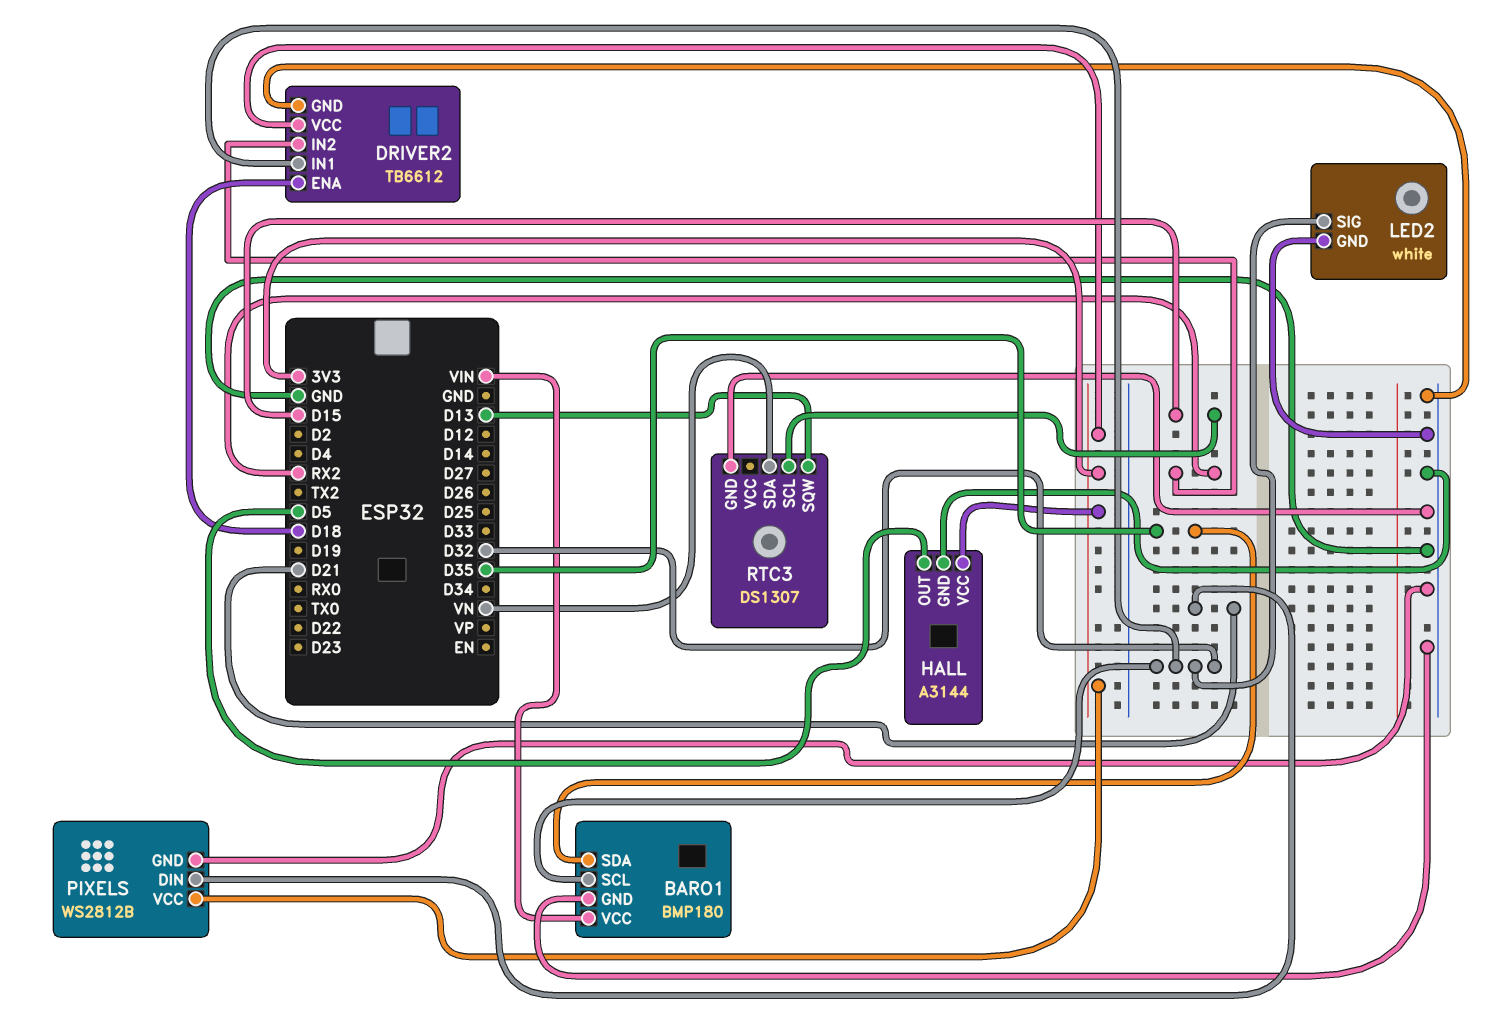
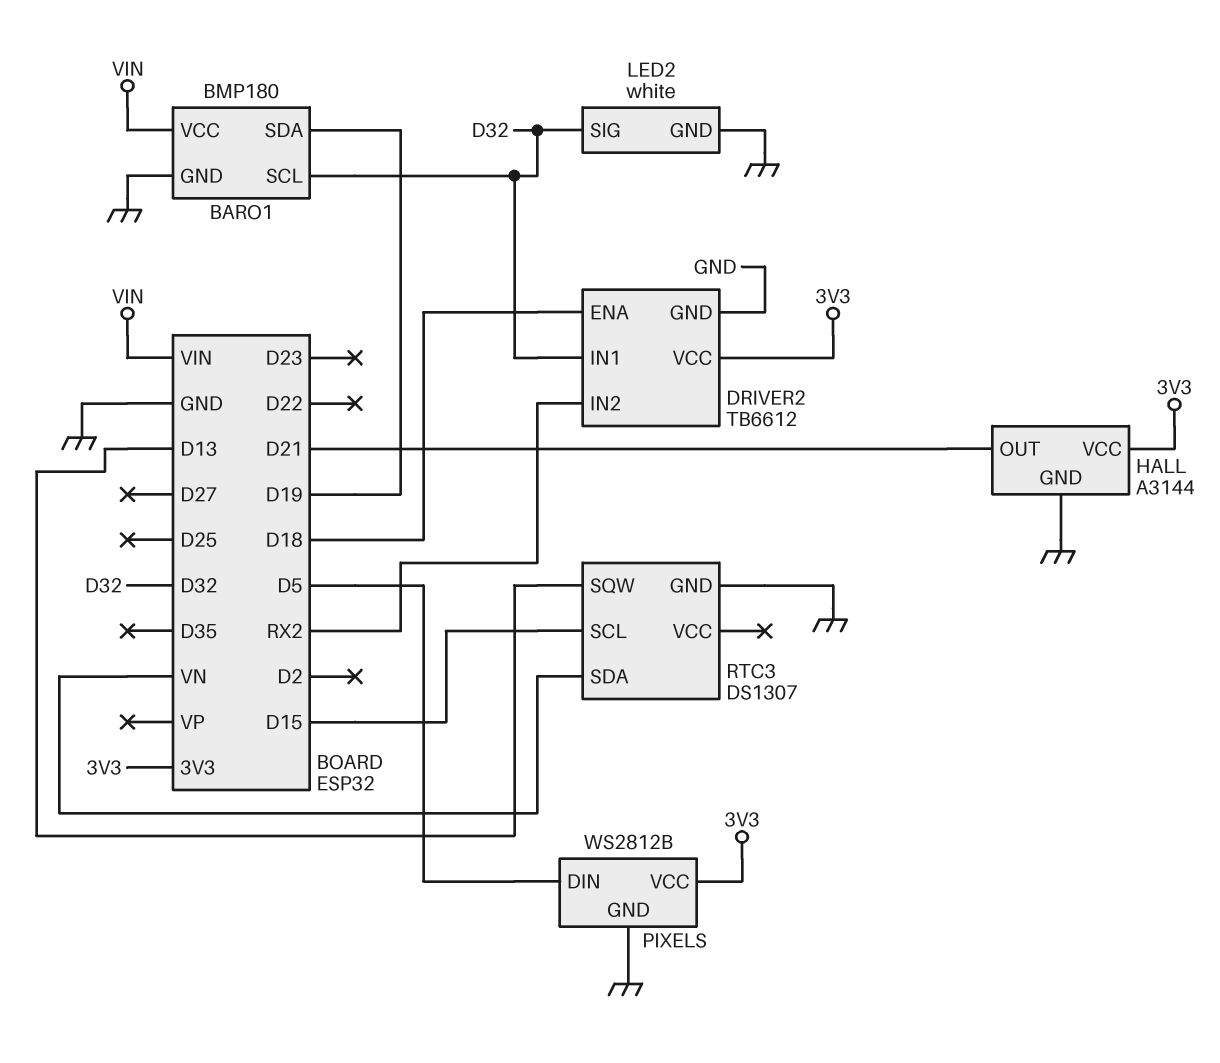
BARO1 pin SDA: D35 -> D19
HALL pin OUT: D5 -> D21
PIXELS pin DIN: D21 -> D5

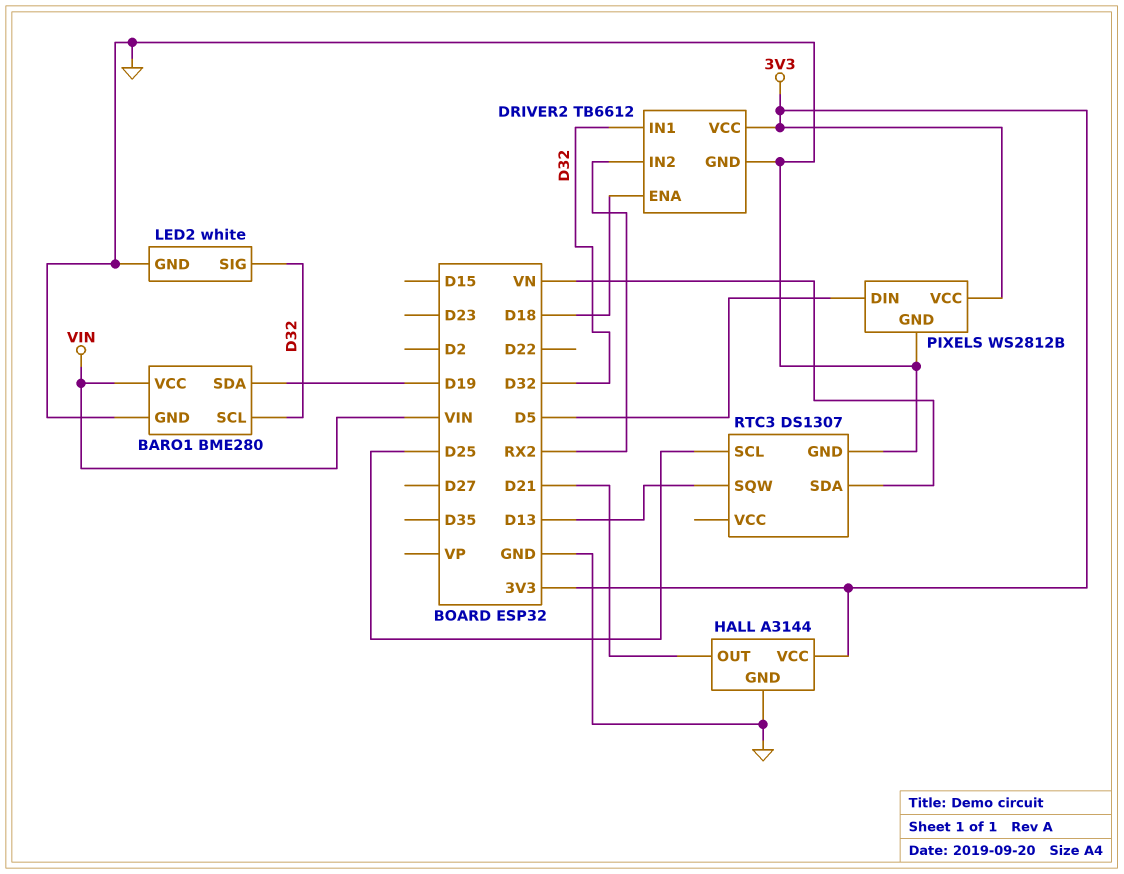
BARO1: BMP180 -> BME280
RTC3 pin SCL: D15 -> D25

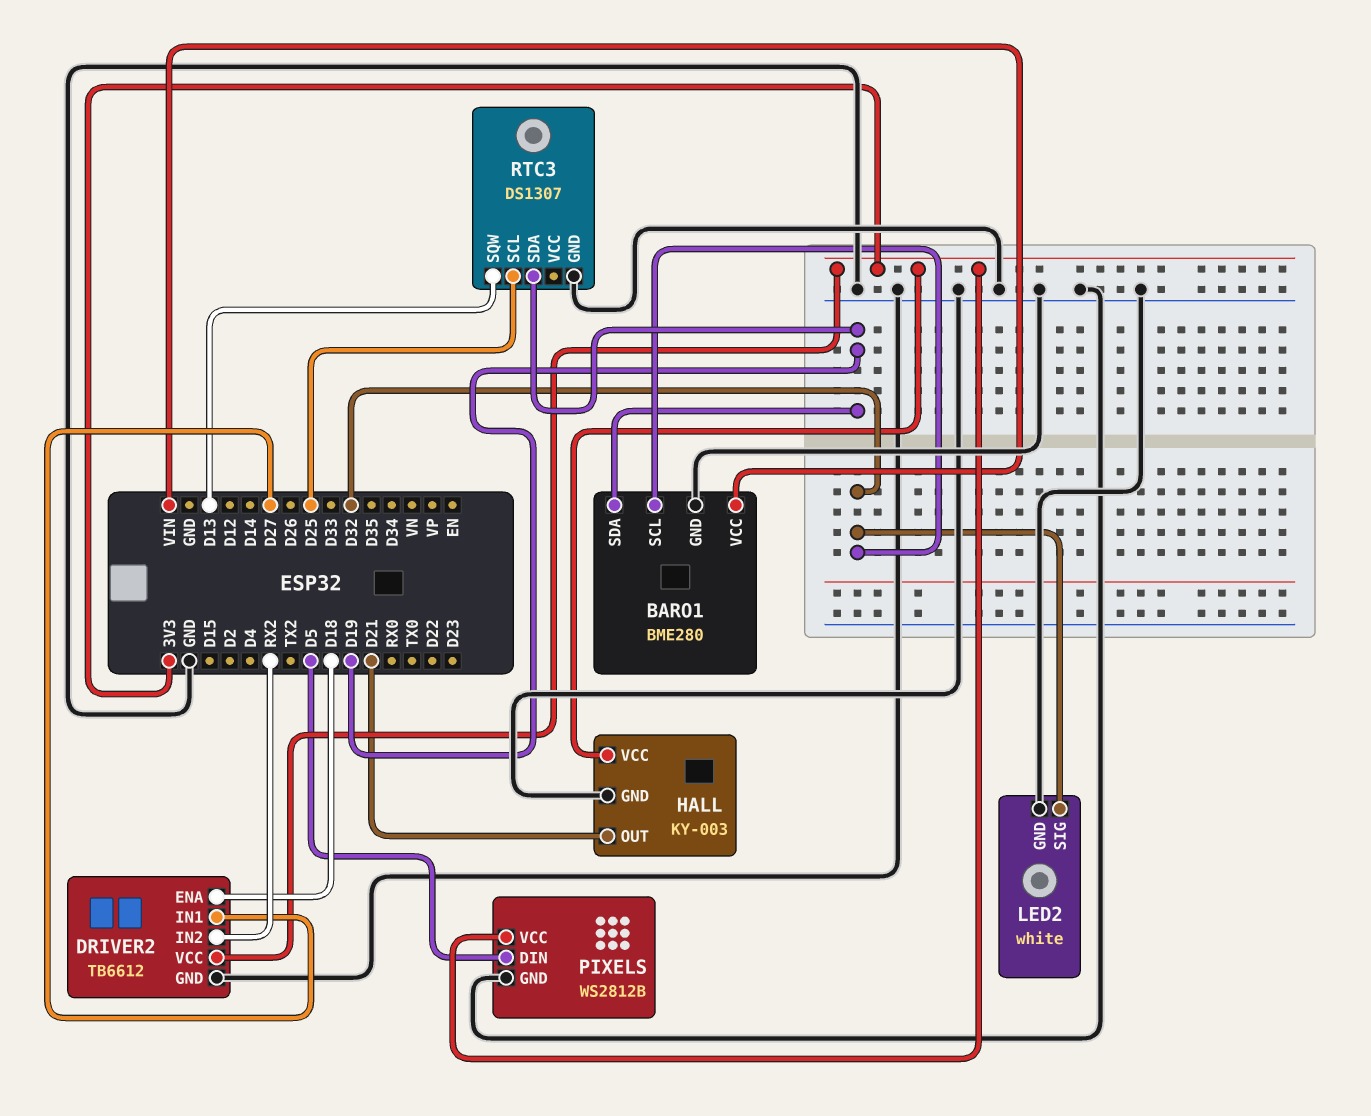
DRIVER2 pin IN1: D32 -> D27
HALL: A3144 -> KY-003
RTC3 pin SDA: VN -> D19

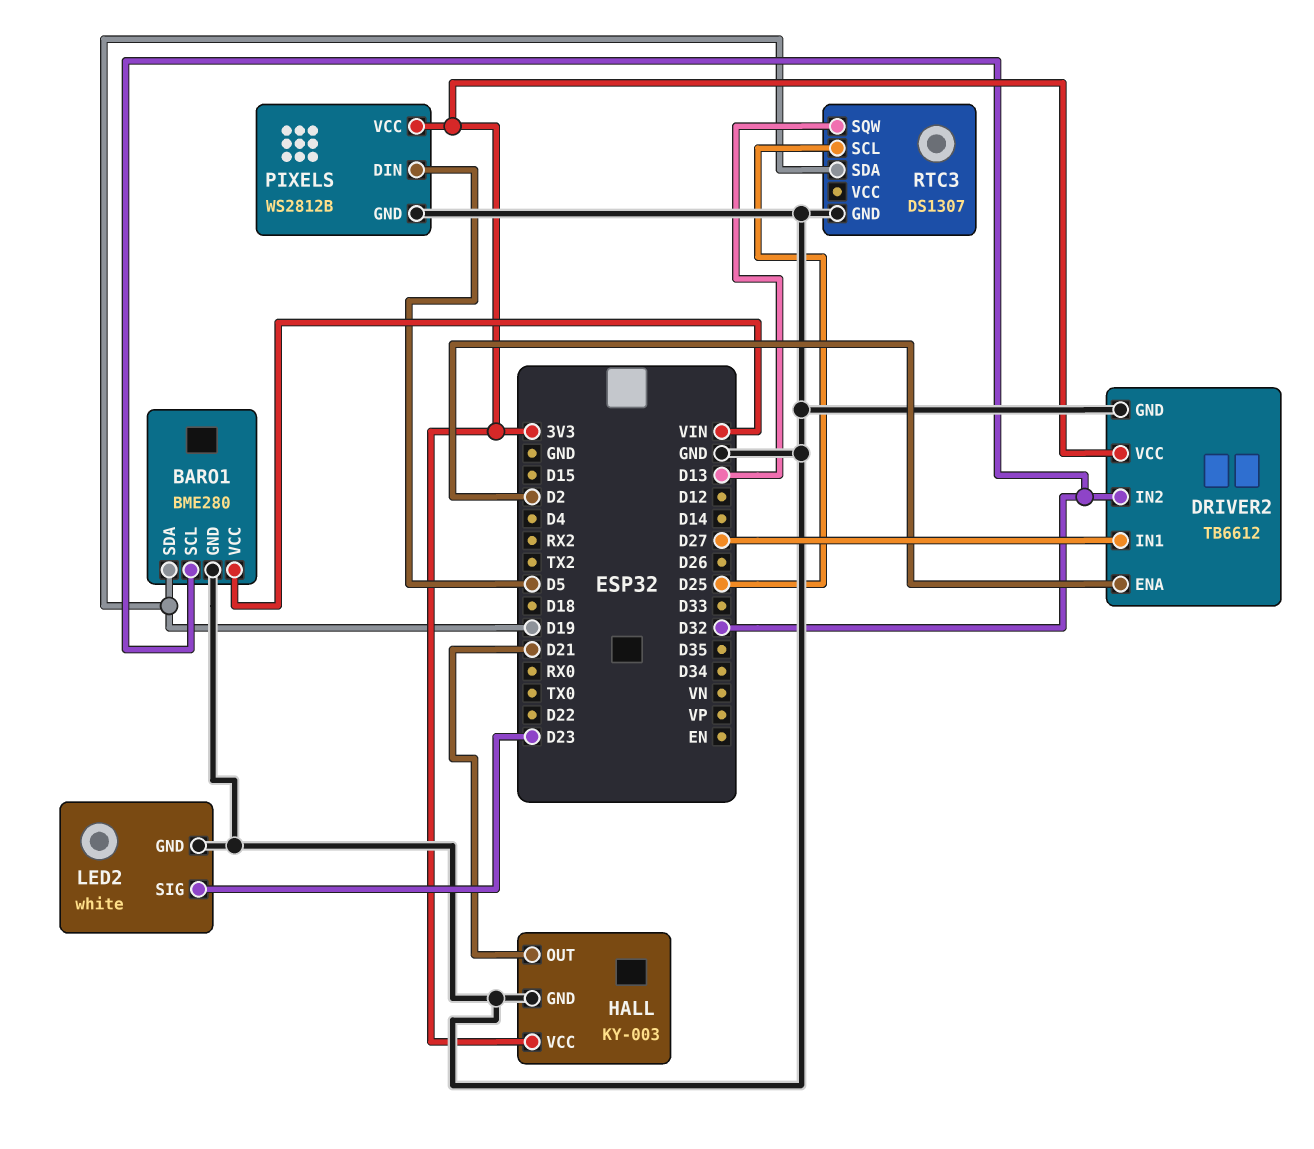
DRIVER2 pin ENA: D18 -> D2
DRIVER2 pin IN2: RX2 -> D32
LED2 pin SIG: D32 -> D23

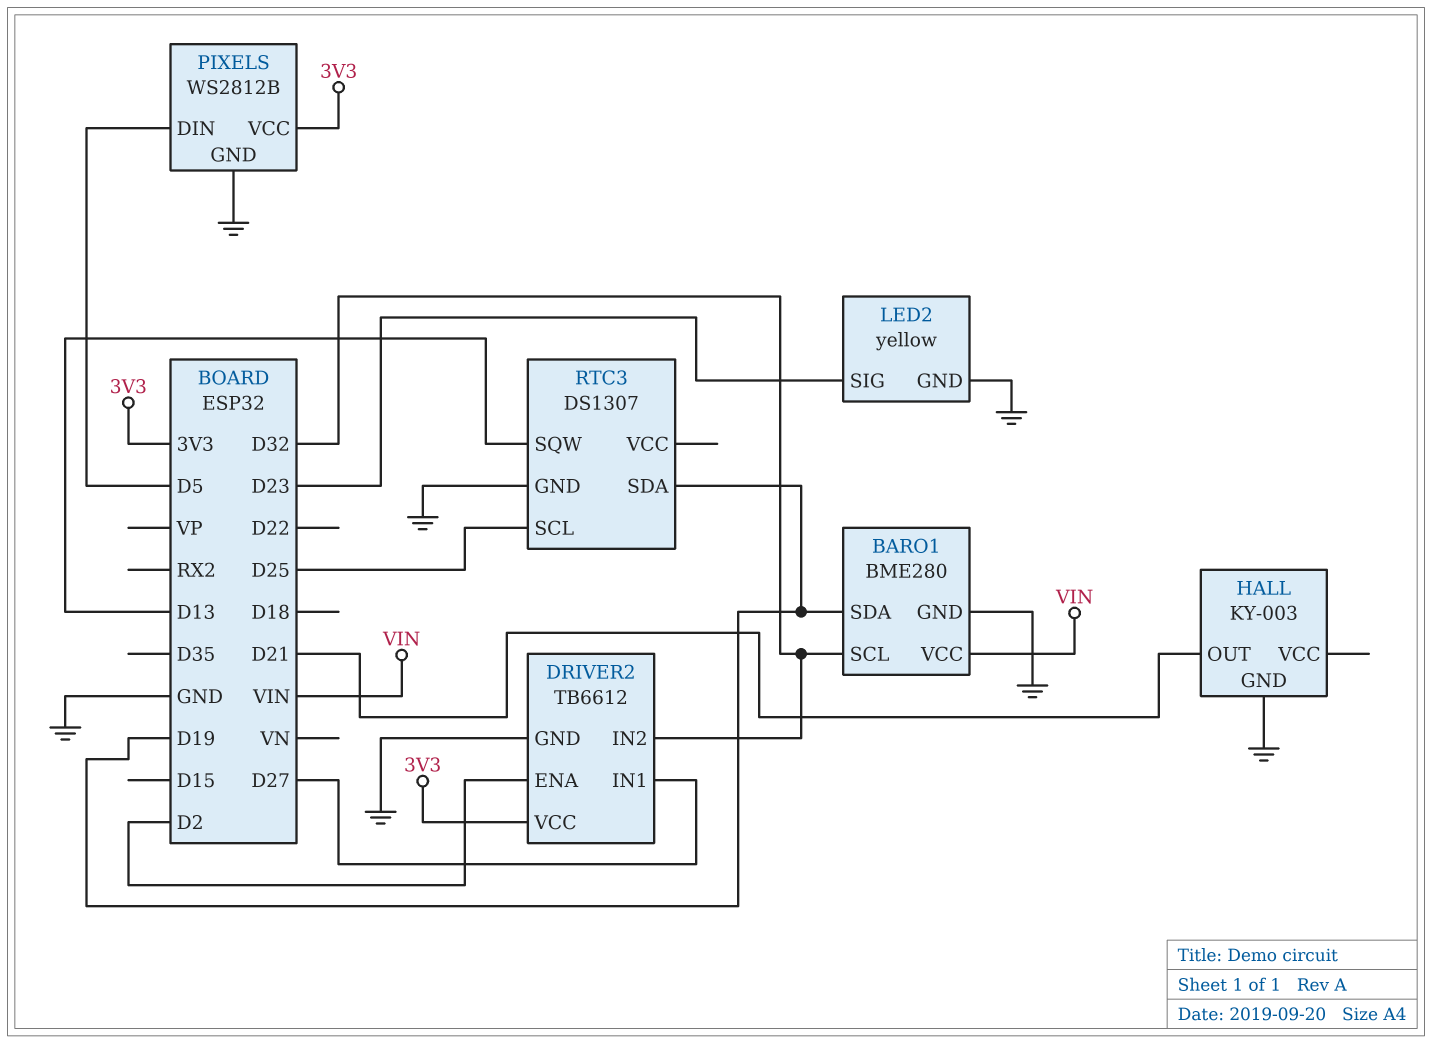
HALL pin VCC: 3V3 -> none
LED2: white -> yellow

